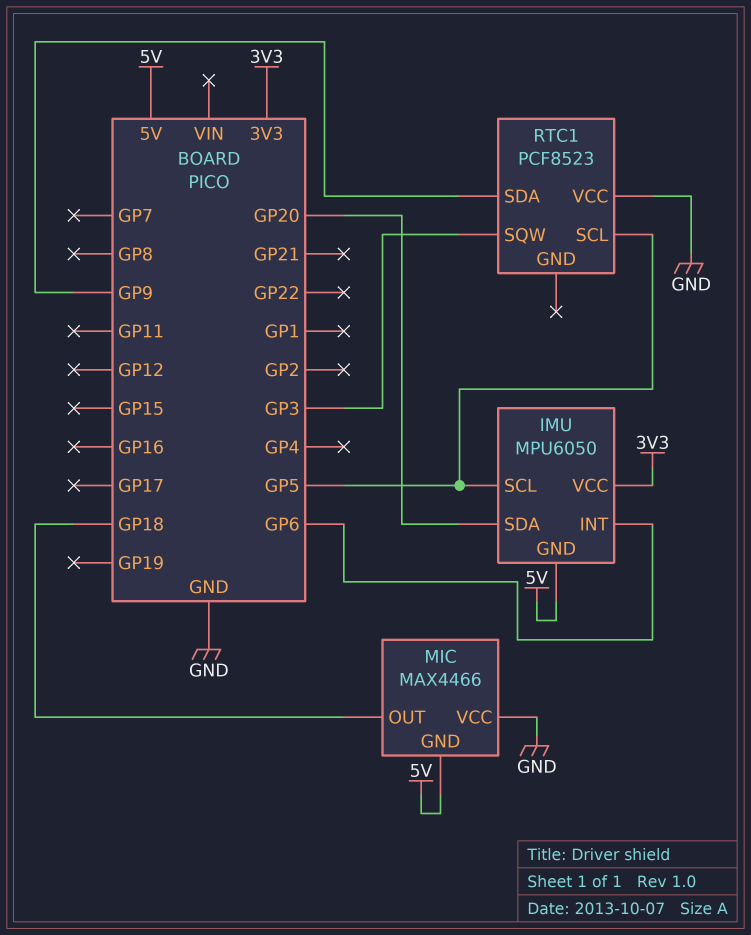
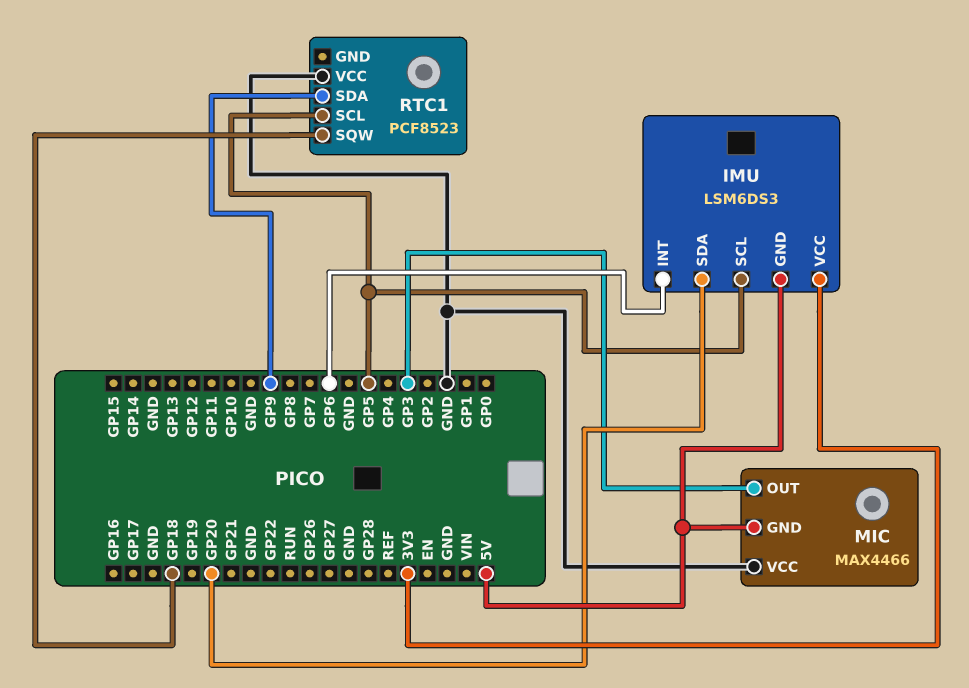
IMU: MPU6050 -> LSM6DS3
MIC pin OUT: GP18 -> GP3
RTC1 pin SQW: GP3 -> GP18

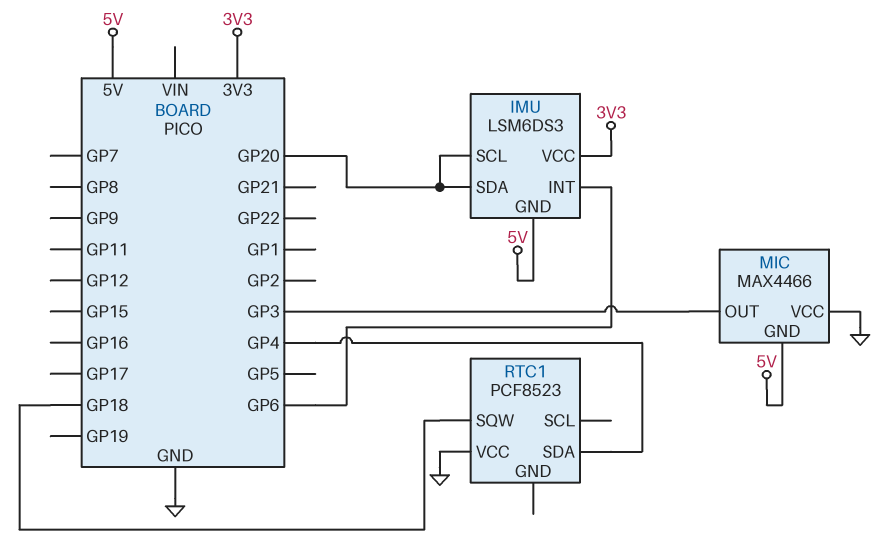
IMU pin SCL: GP5 -> GP20
RTC1 pin SCL: GP5 -> none
RTC1 pin SDA: GP9 -> GP4

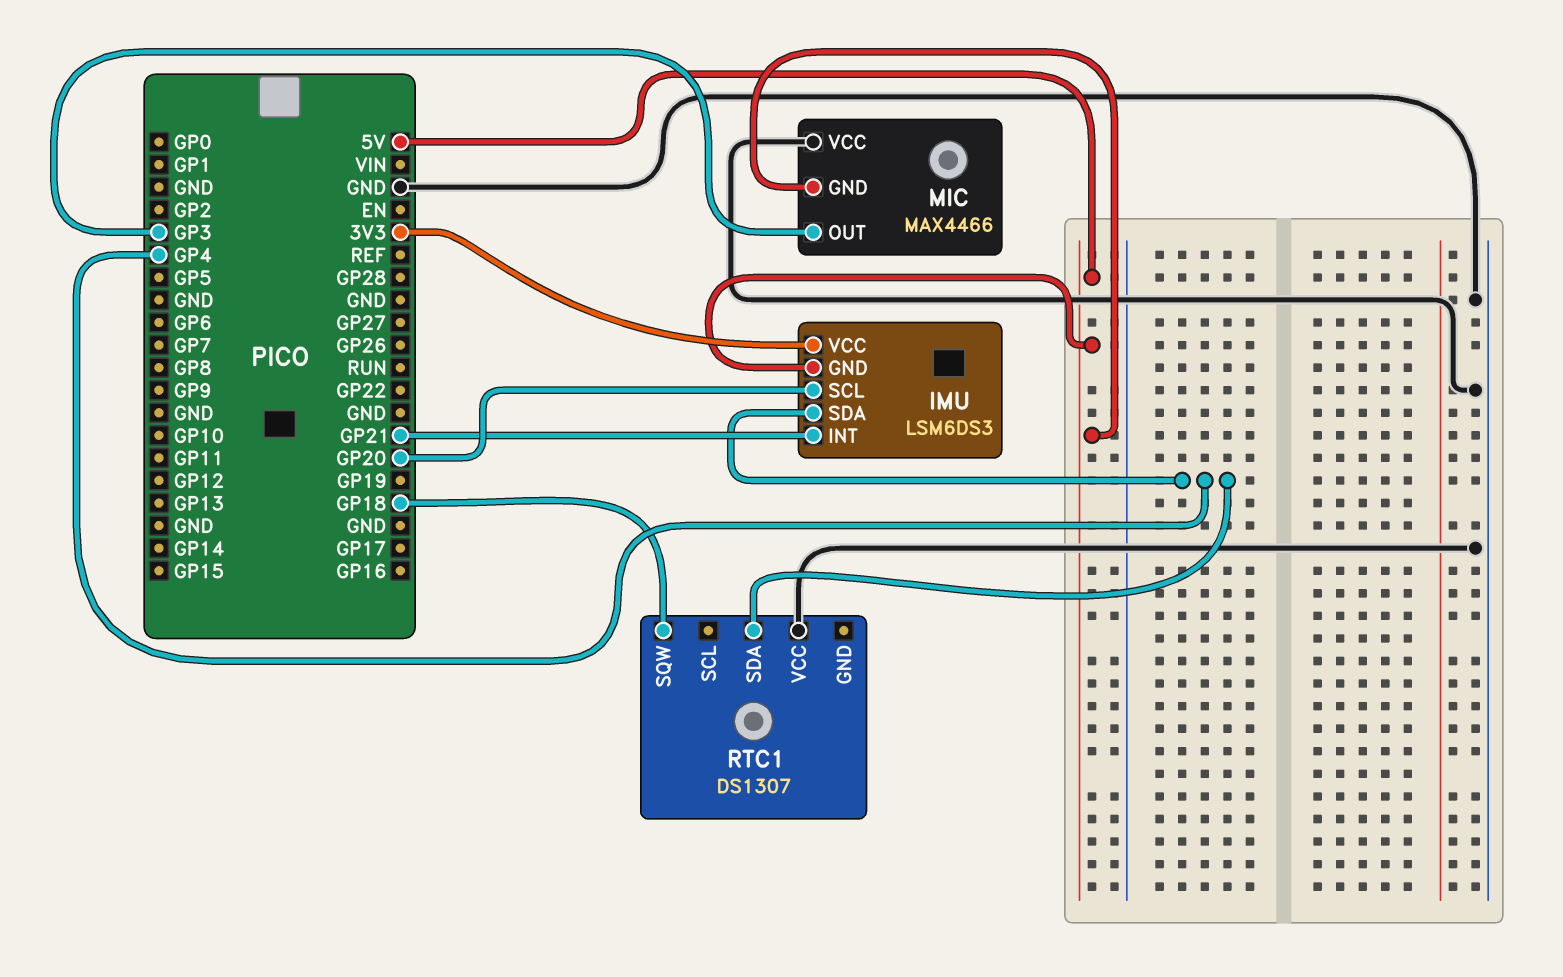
IMU pin INT: GP6 -> GP21
IMU pin SDA: GP20 -> GP4
RTC1: PCF8523 -> DS1307

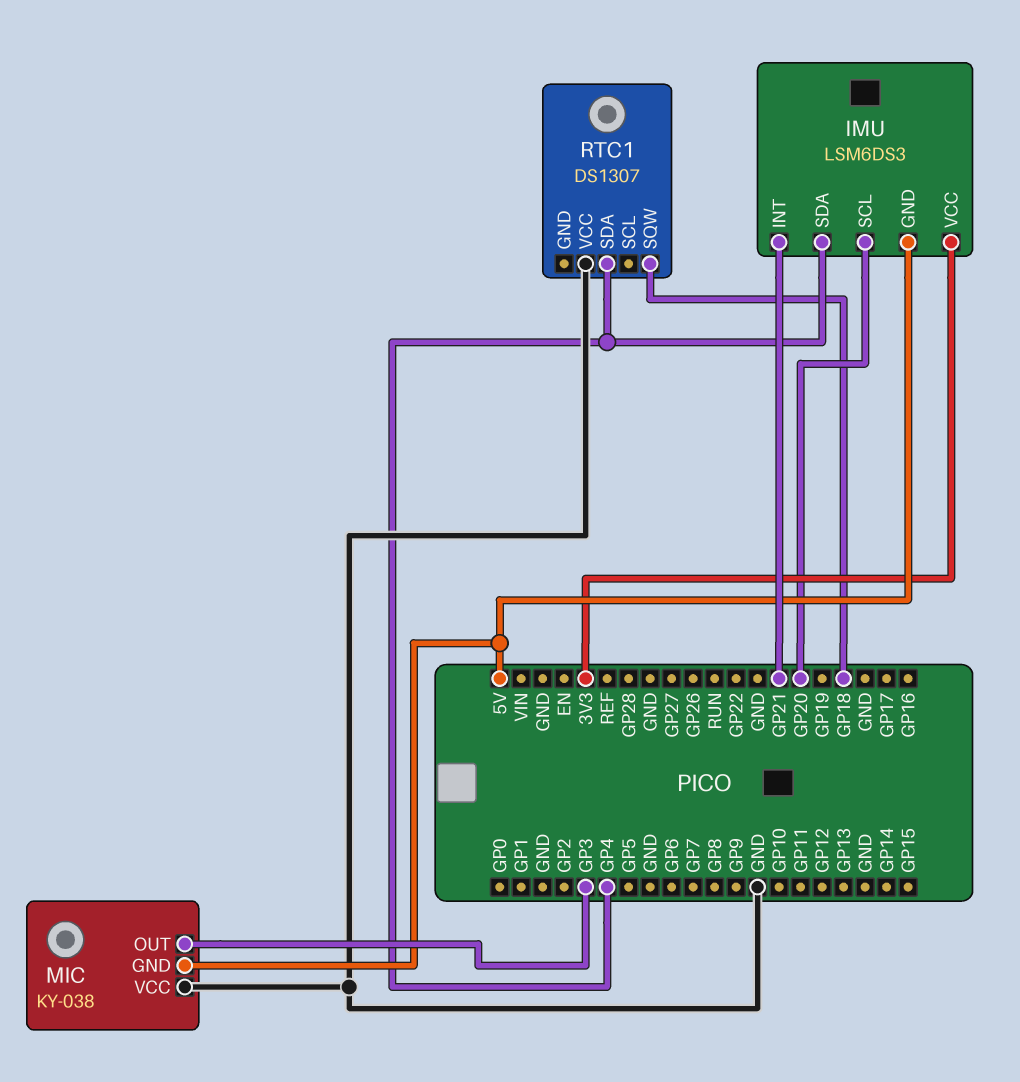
MIC: MAX4466 -> KY-038

